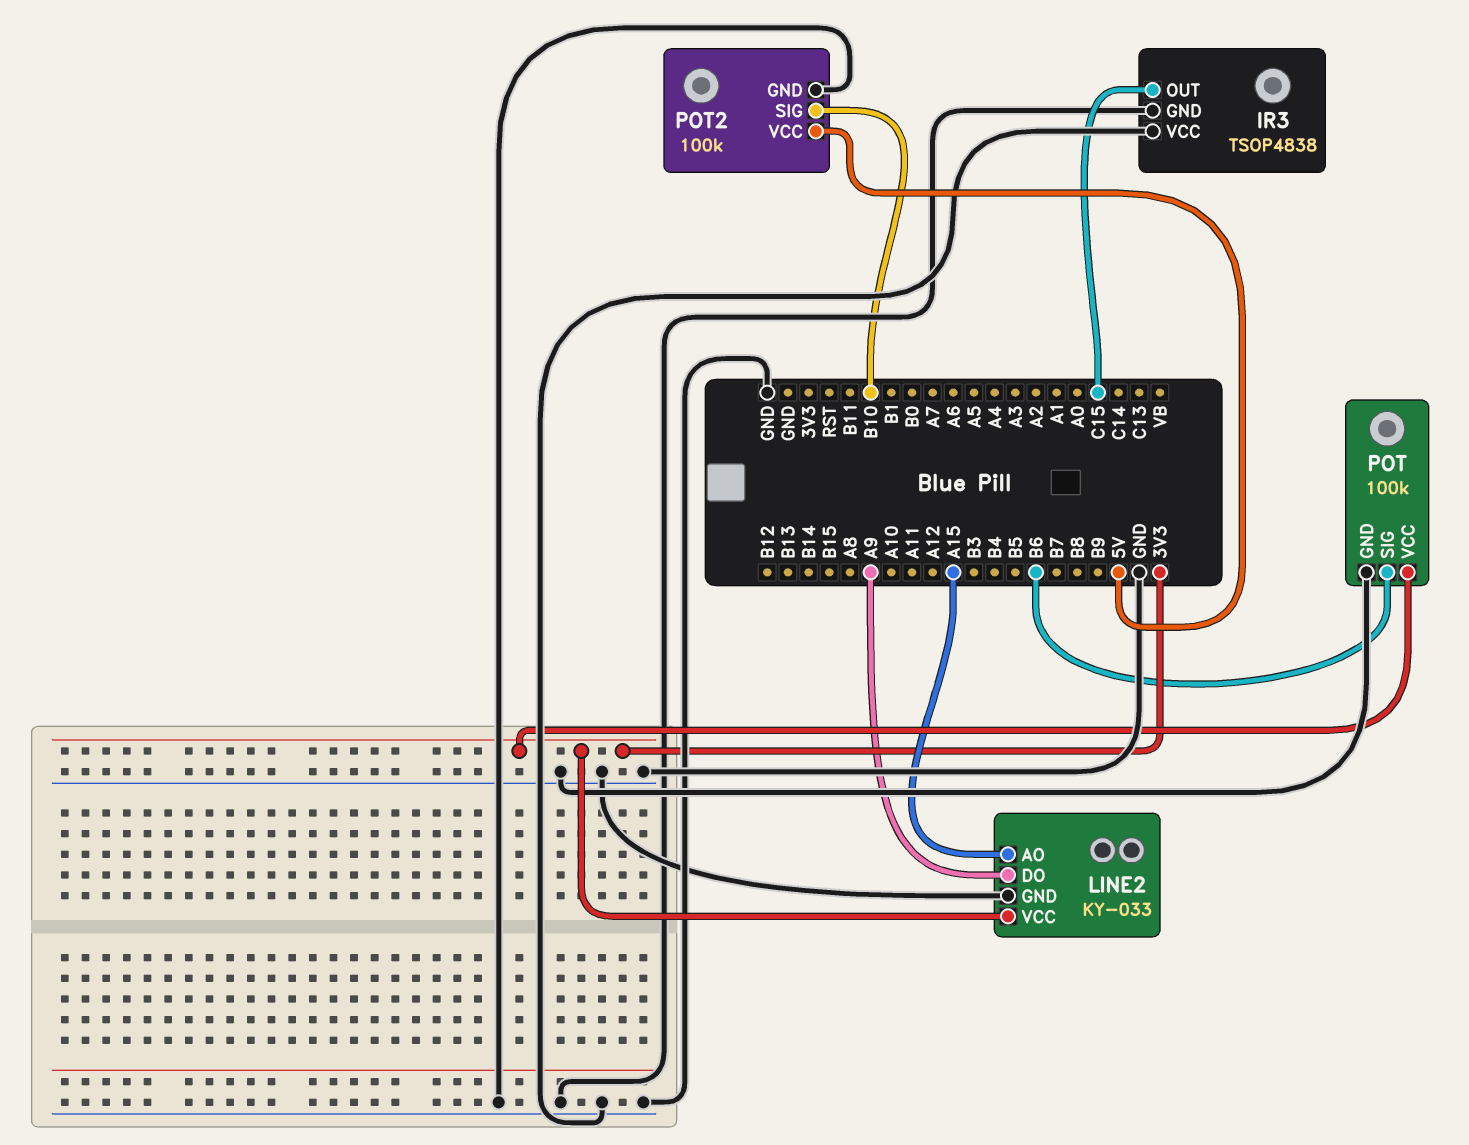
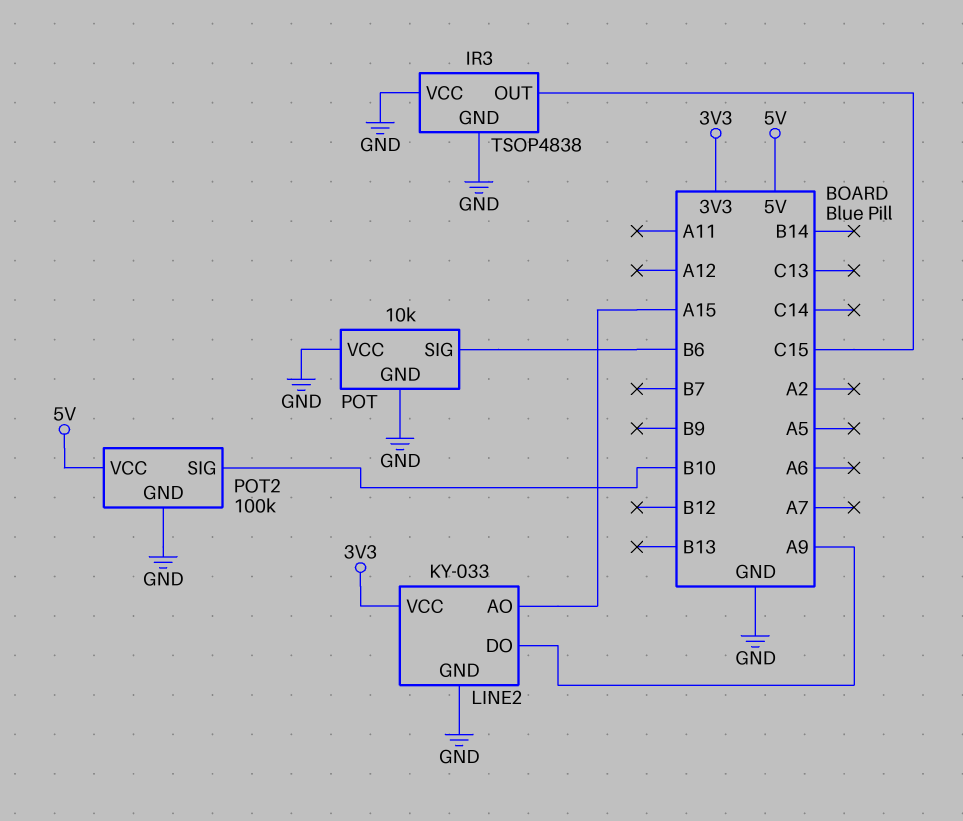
POT: 100k -> 10k
POT pin VCC: 3V3 -> GND

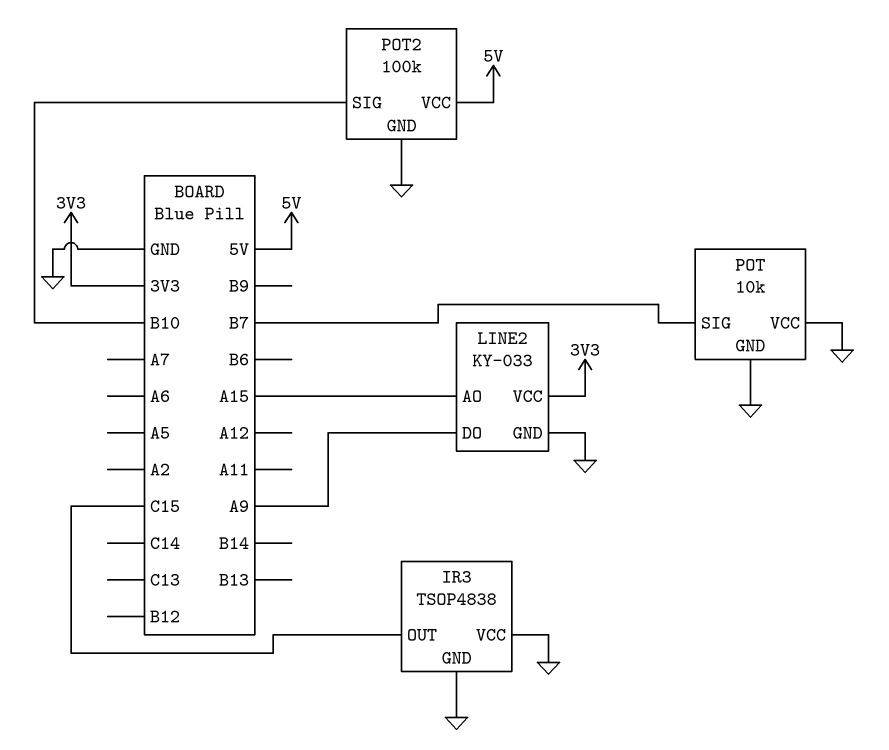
POT pin SIG: B6 -> B7

